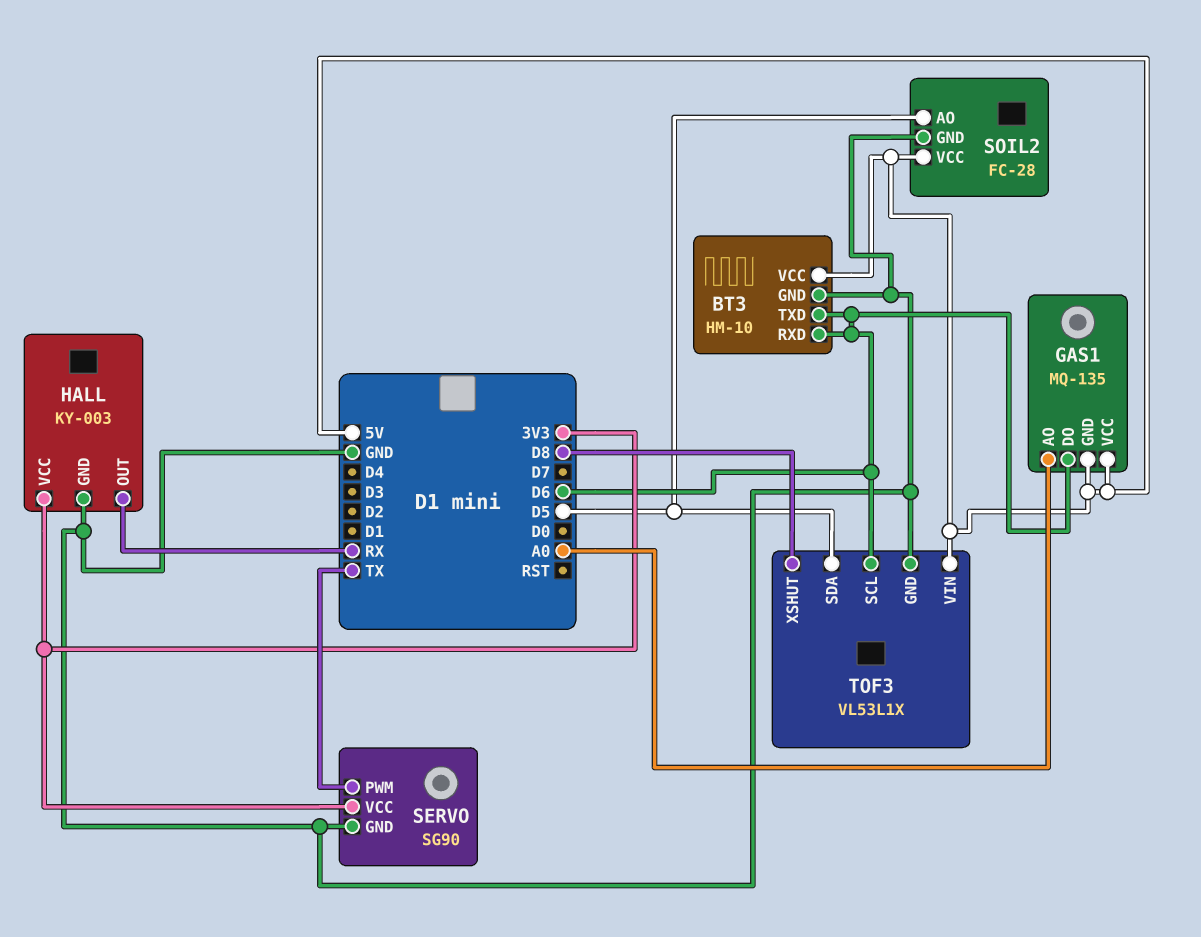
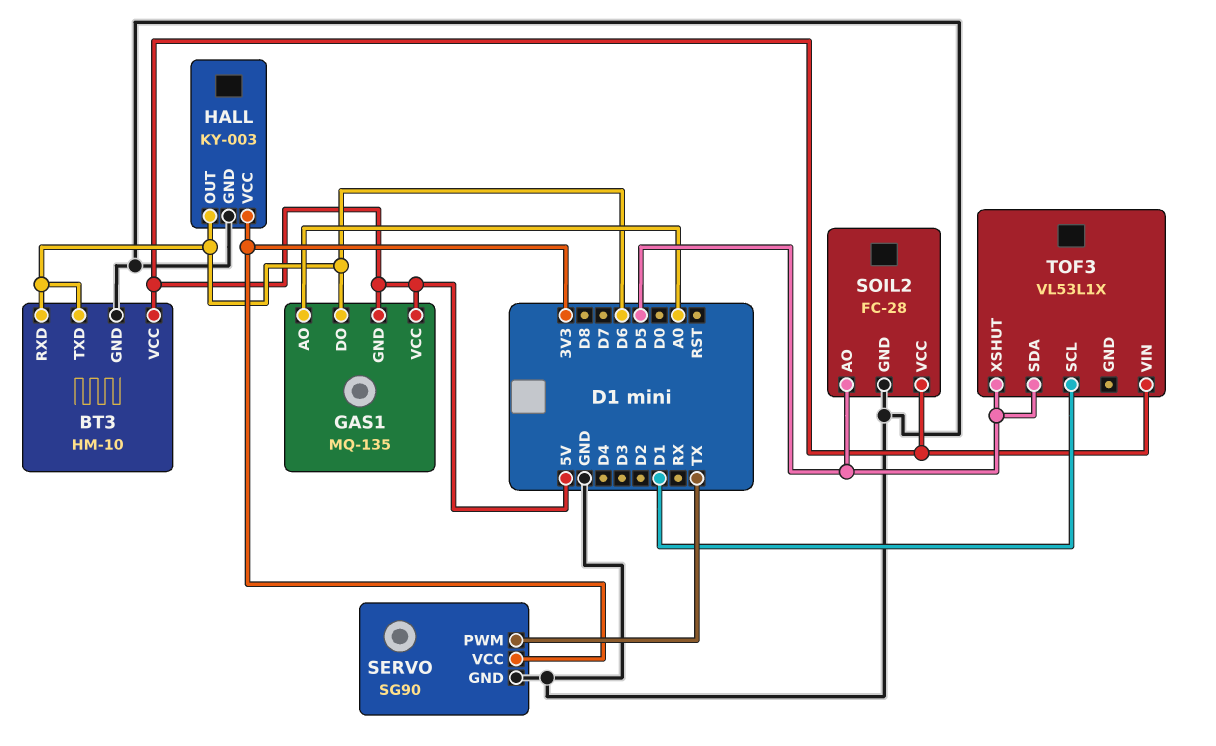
HALL pin OUT: RX -> D6
TOF3 pin GND: GND -> none
TOF3 pin SCL: D6 -> D1
TOF3 pin XSHUT: D8 -> D5

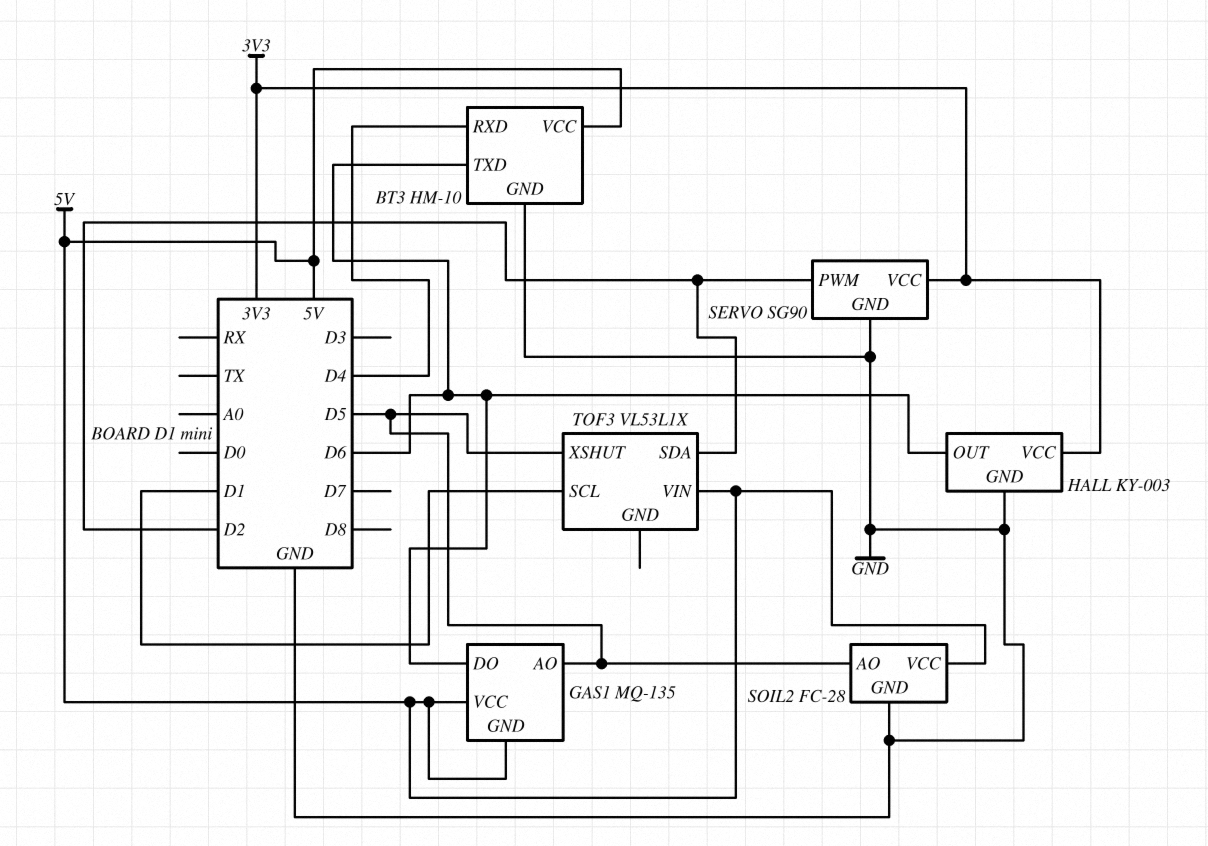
BT3 pin RXD: D6 -> D4
GAS1 pin AO: A0 -> D5
SERVO pin PWM: TX -> D2
TOF3 pin SDA: D5 -> D2

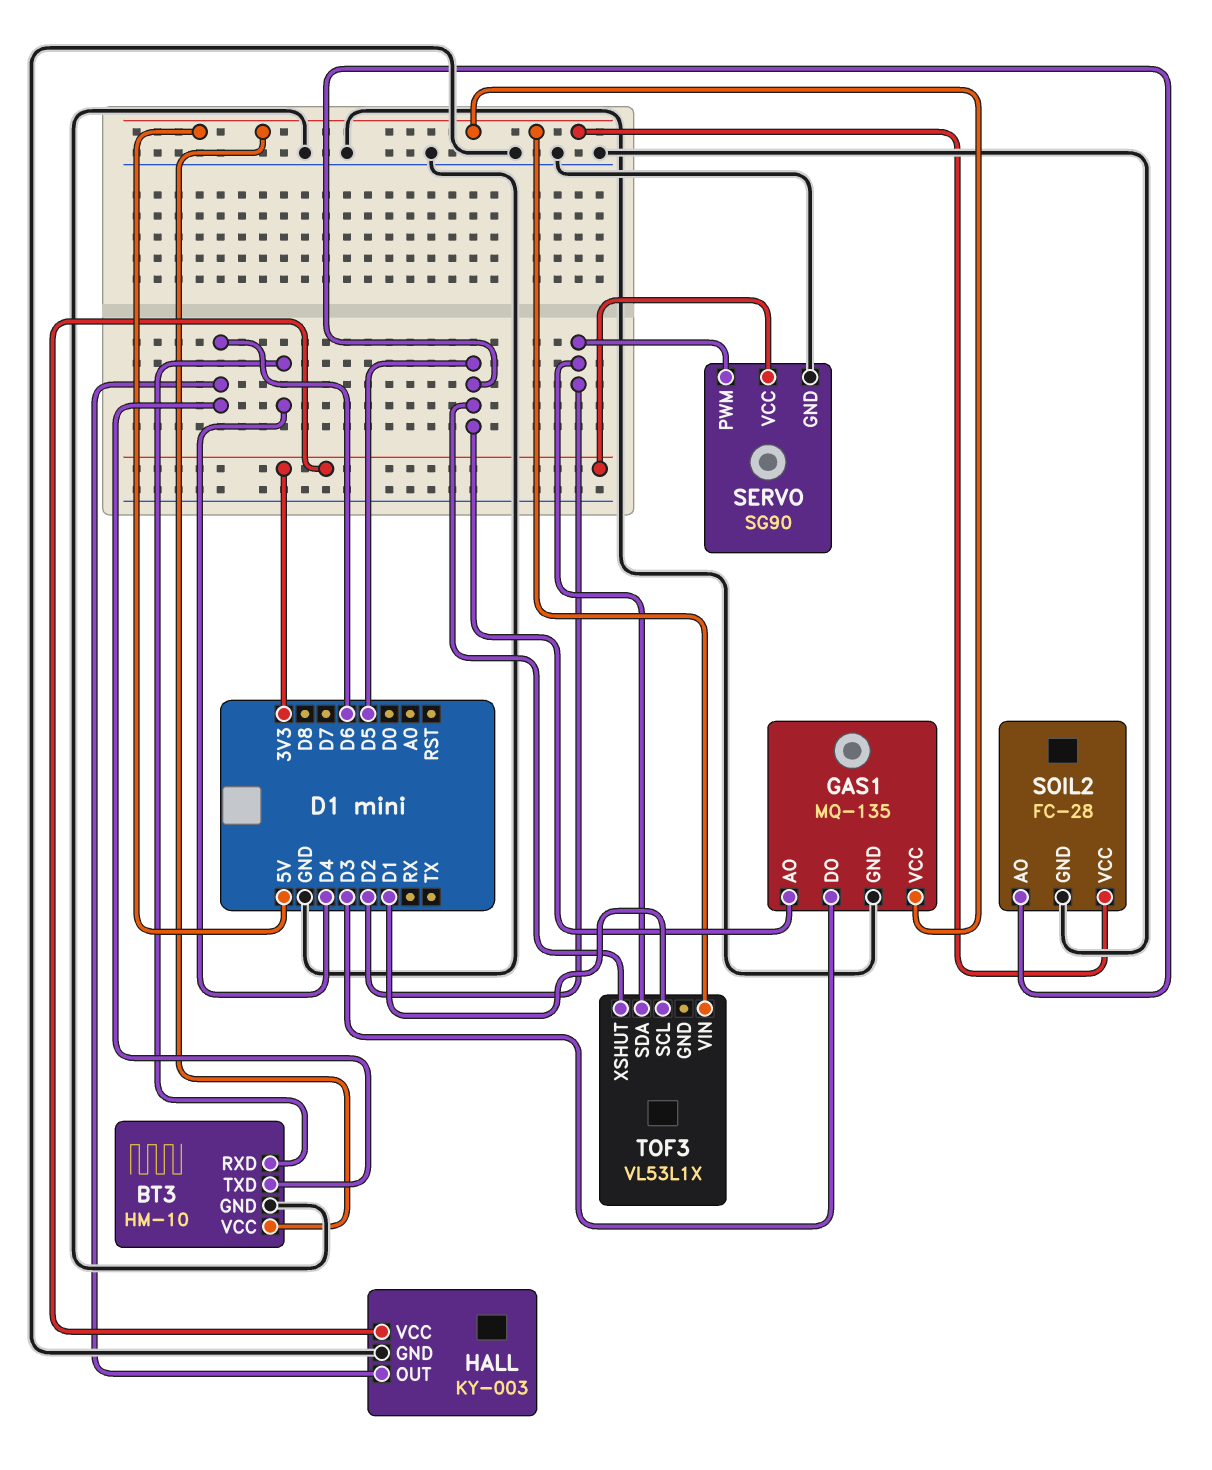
GAS1 pin DO: D6 -> D3
GAS1 pin GND: 5V -> GND

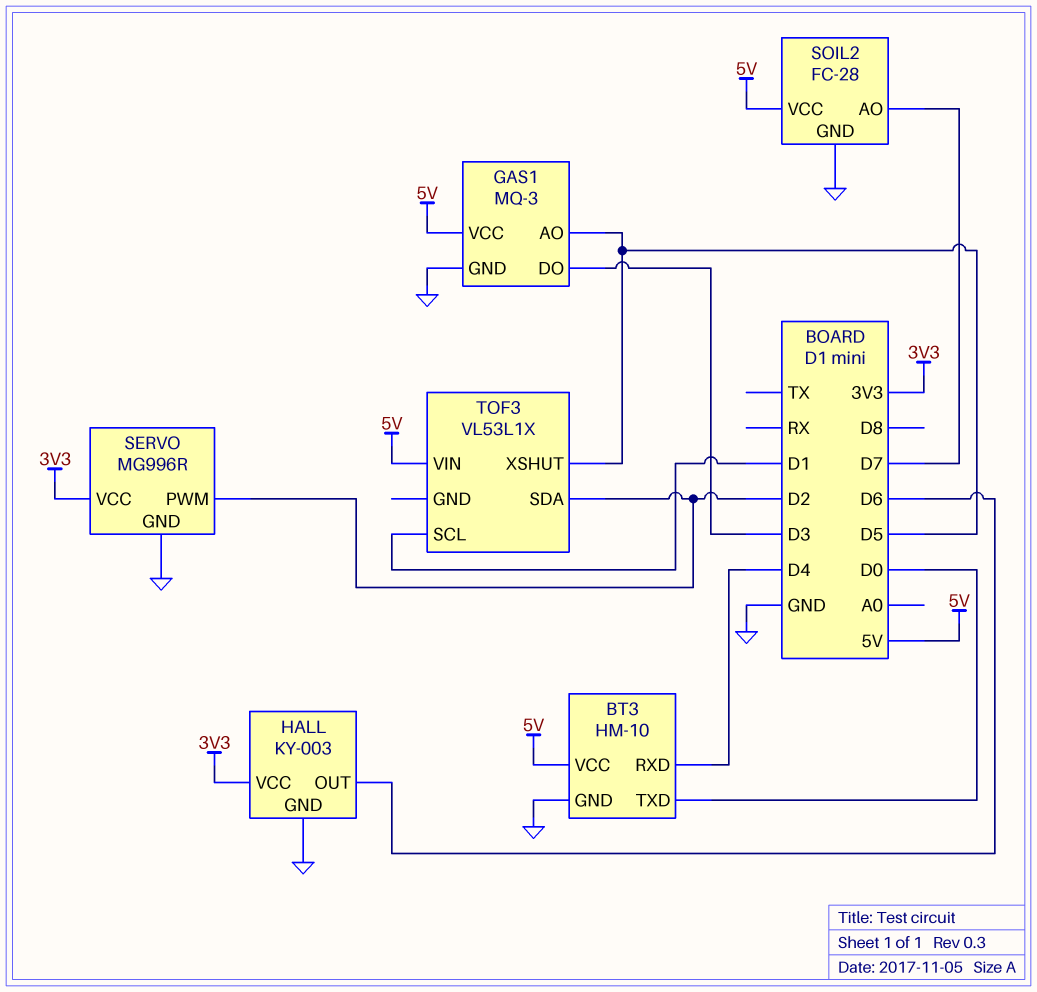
BT3 pin TXD: D6 -> D0
GAS1: MQ-135 -> MQ-3
SERVO: SG90 -> MG996R
SOIL2 pin AO: D5 -> D7

